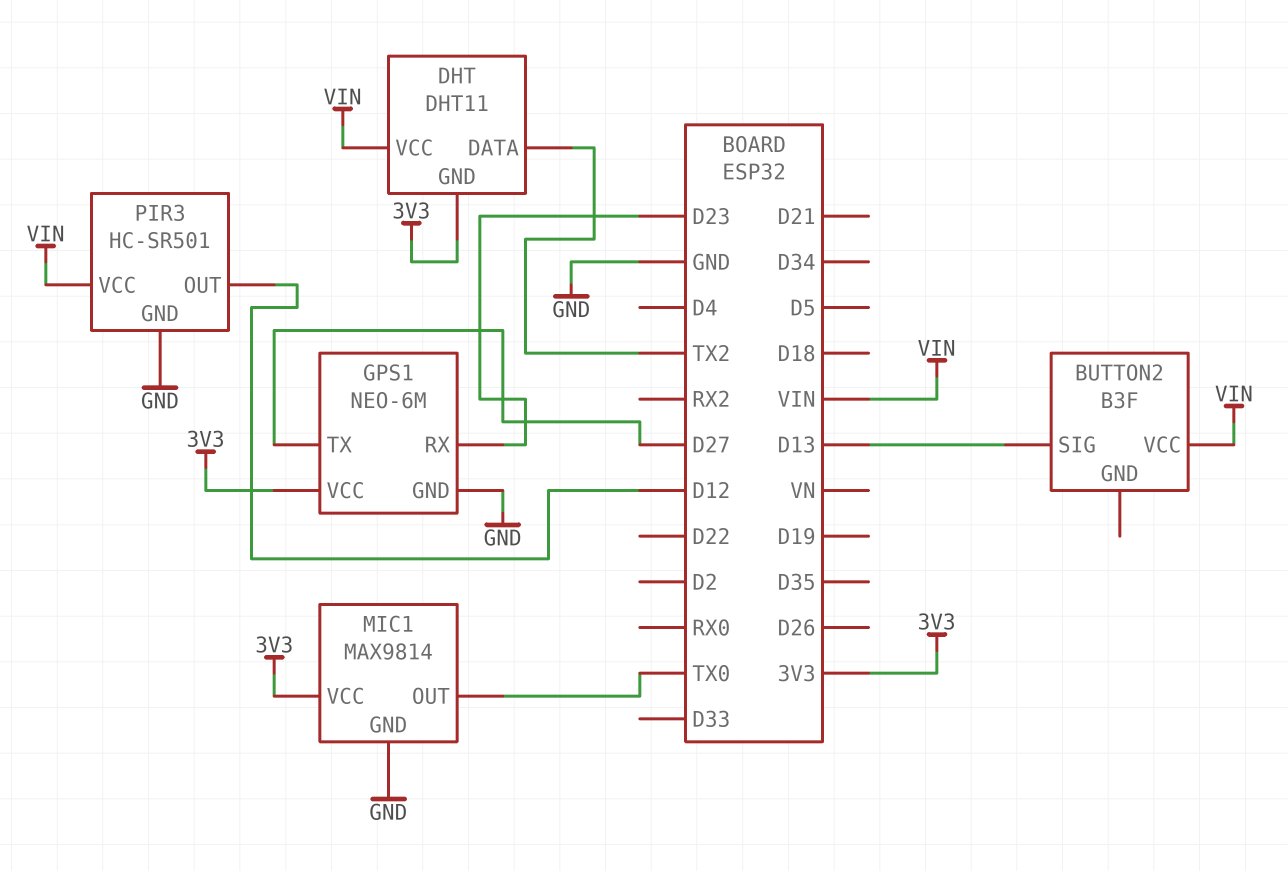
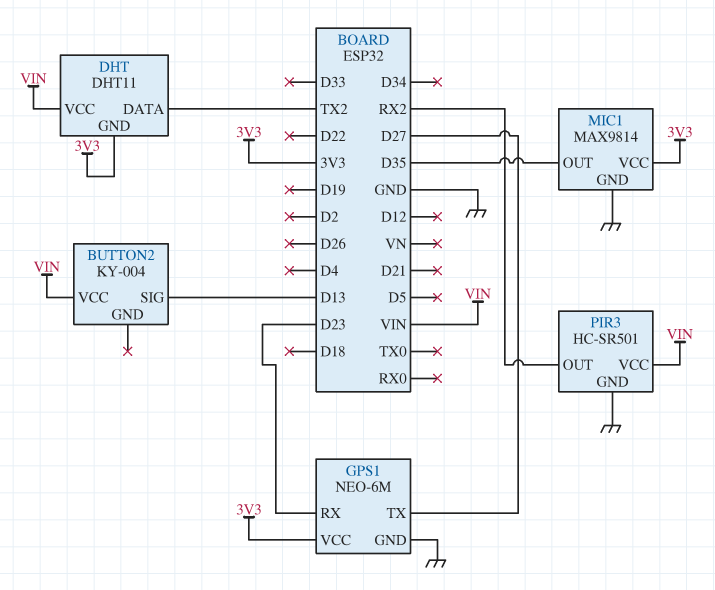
BUTTON2: B3F -> KY-004
MIC1 pin OUT: TX0 -> D35
PIR3 pin OUT: D12 -> RX2

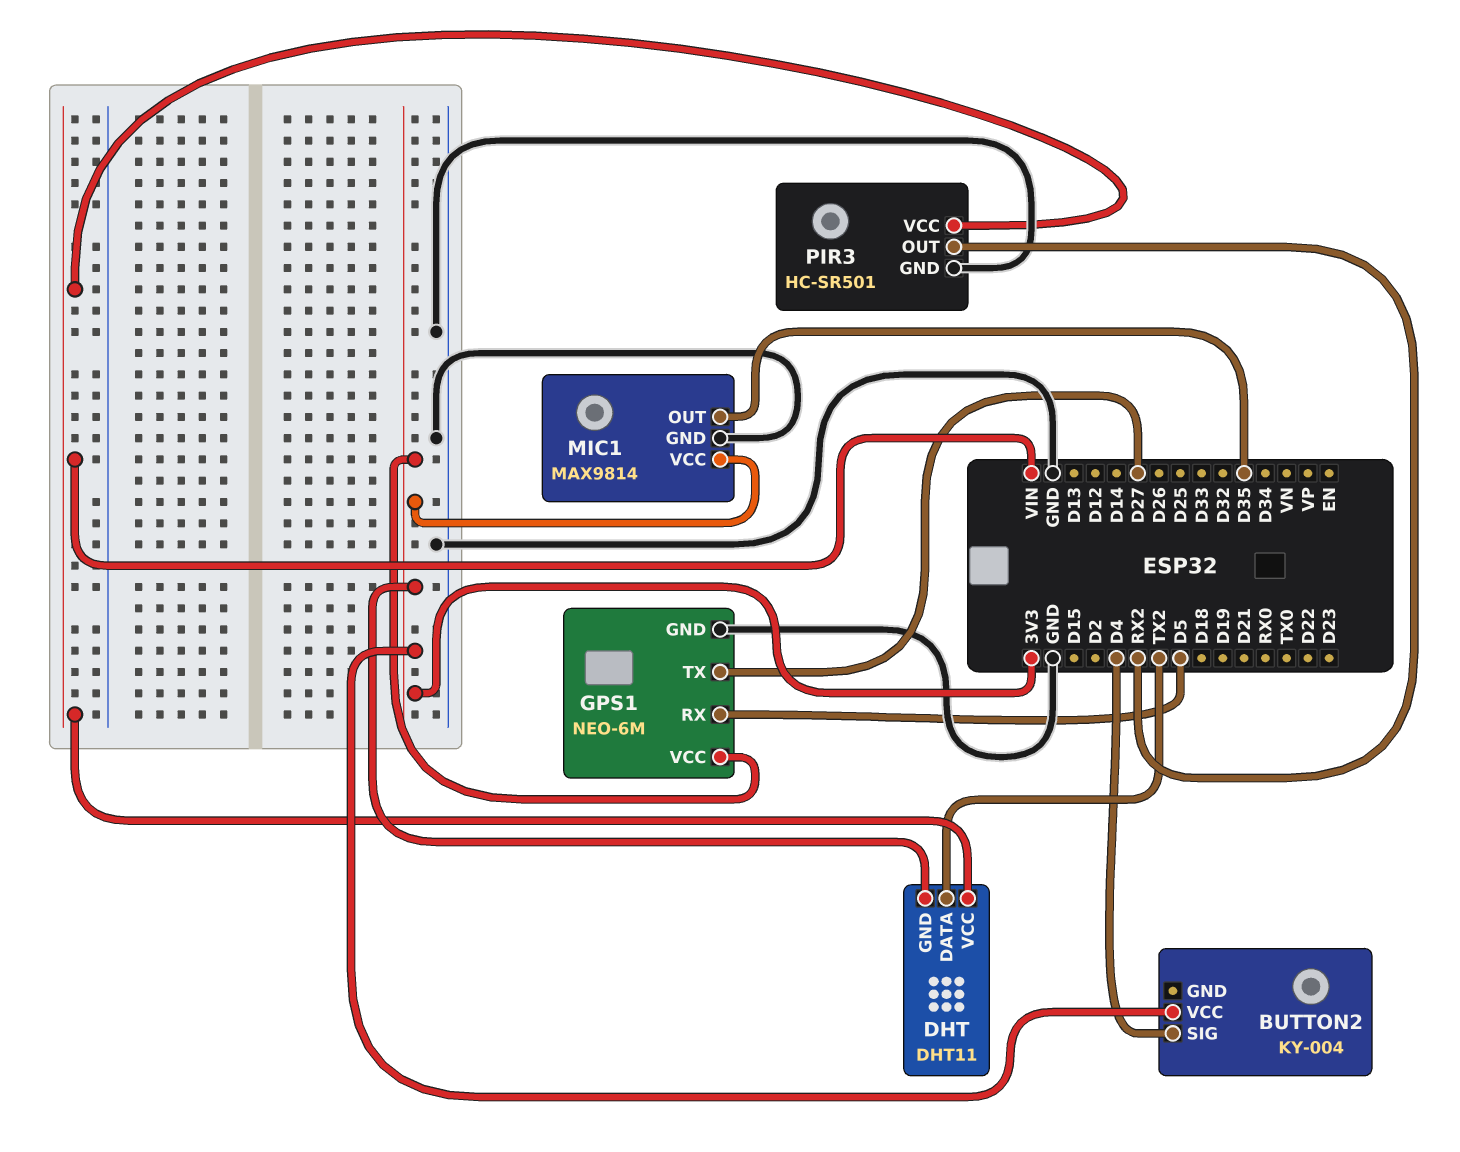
BUTTON2 pin SIG: D13 -> D4
BUTTON2 pin VCC: VIN -> 3V3
GPS1 pin RX: D23 -> D5

